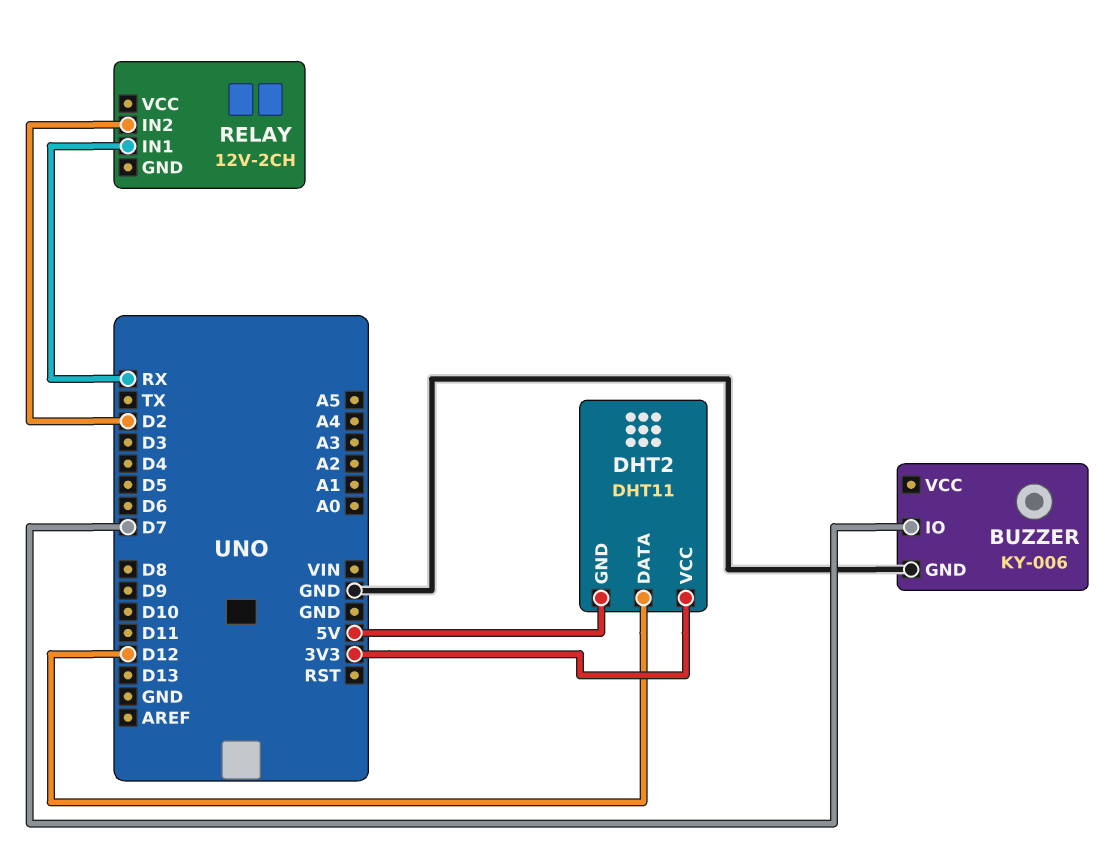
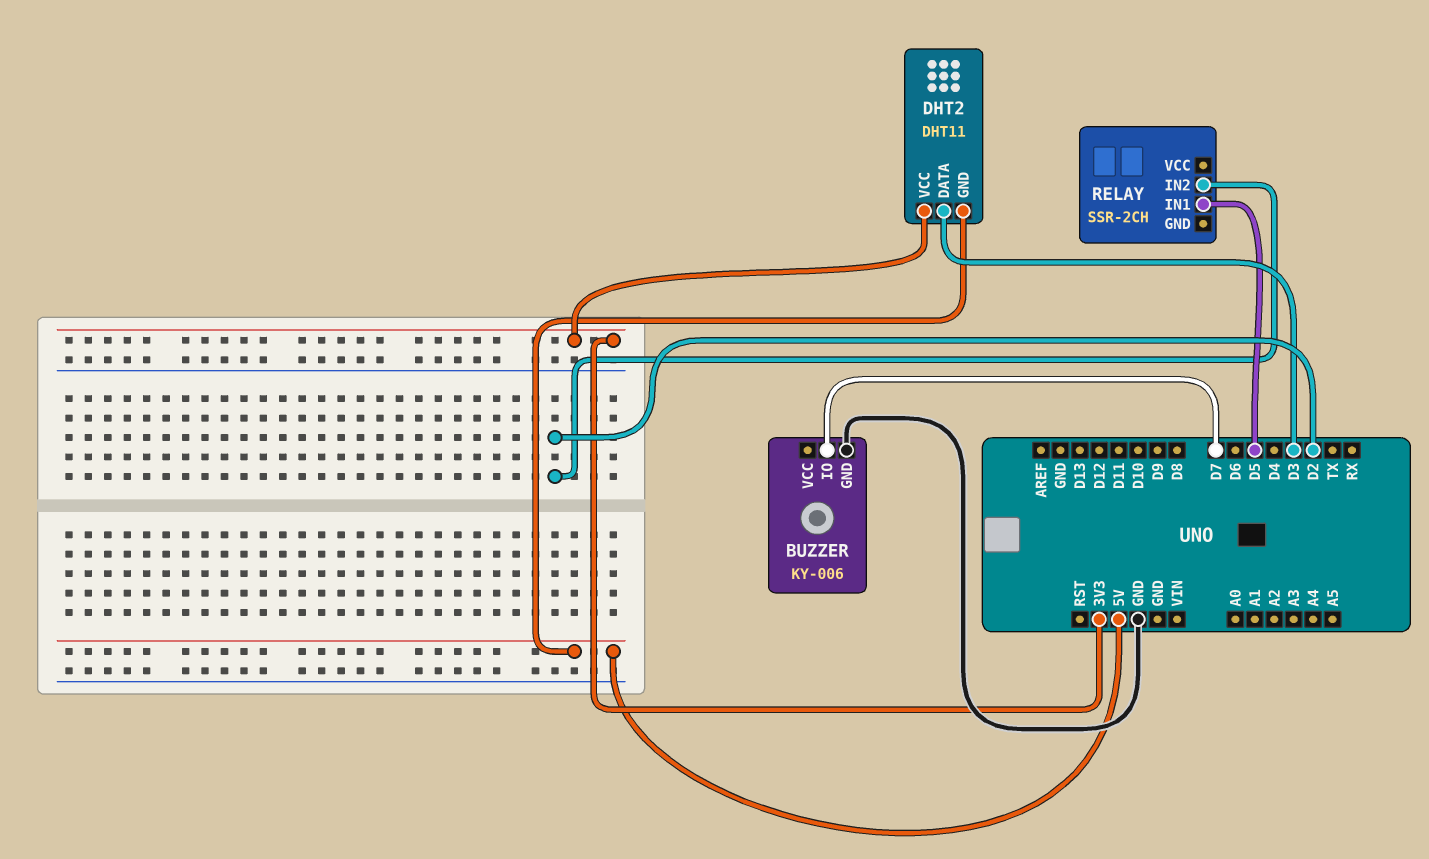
DHT2 pin DATA: D12 -> D3
RELAY: 12V-2CH -> SSR-2CH
RELAY pin IN1: RX -> D5

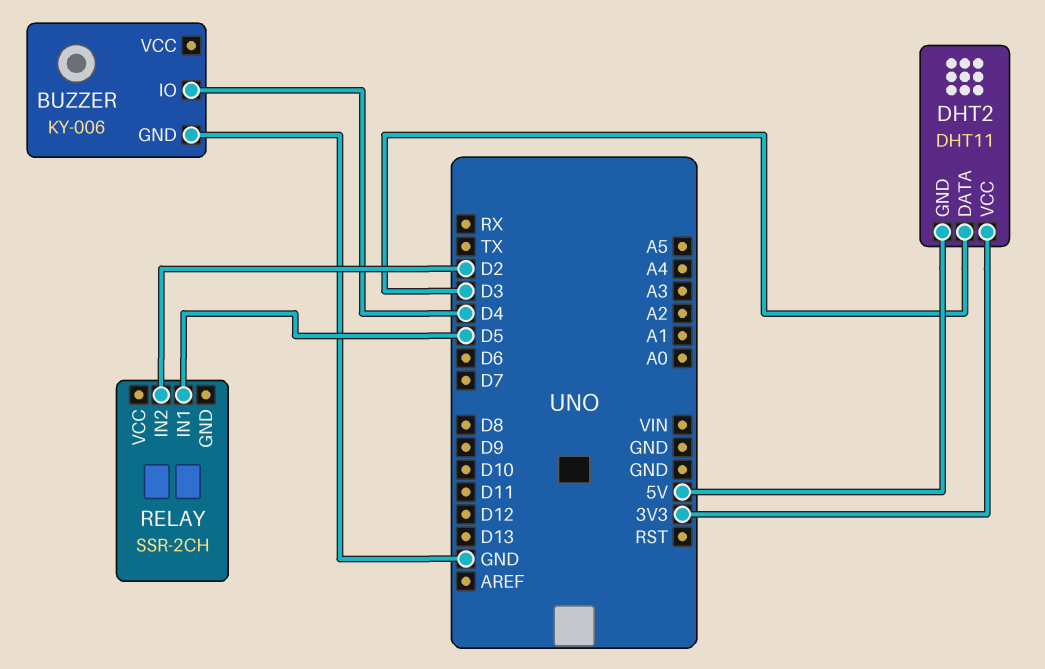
BUZZER pin IO: D7 -> D4

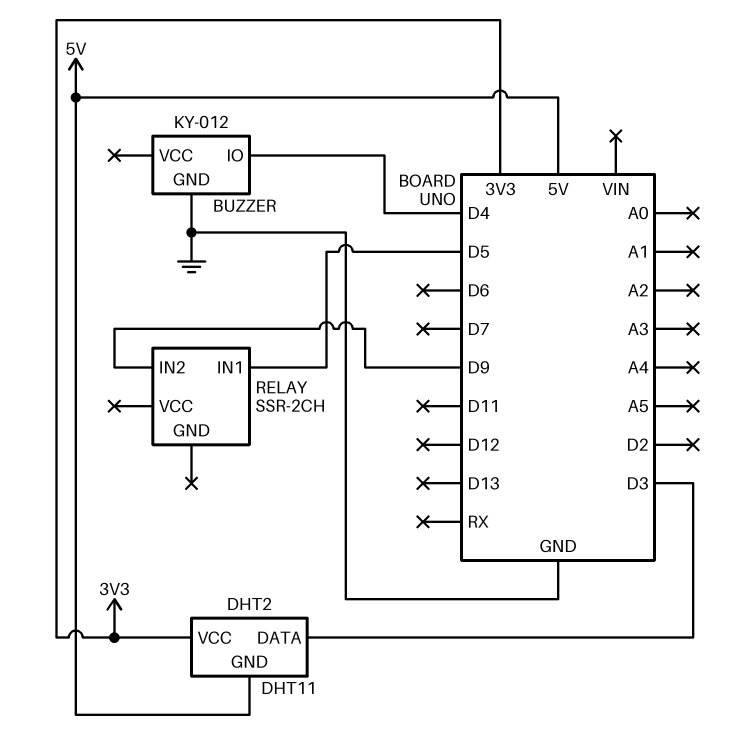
BUZZER: KY-006 -> KY-012
RELAY pin IN2: D2 -> D9

